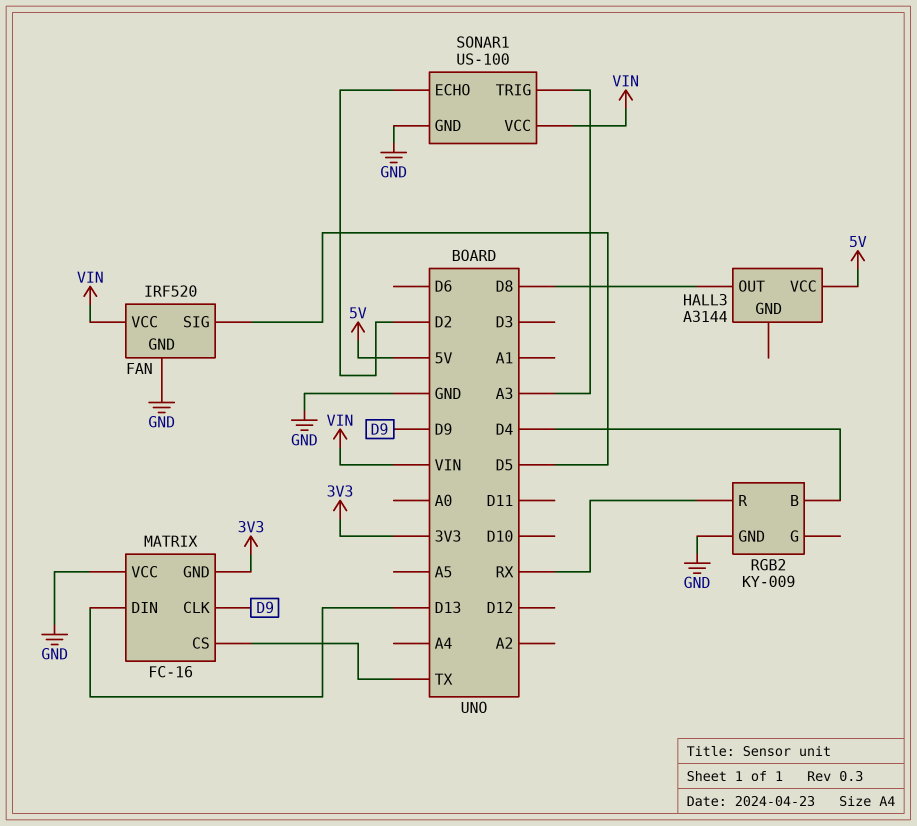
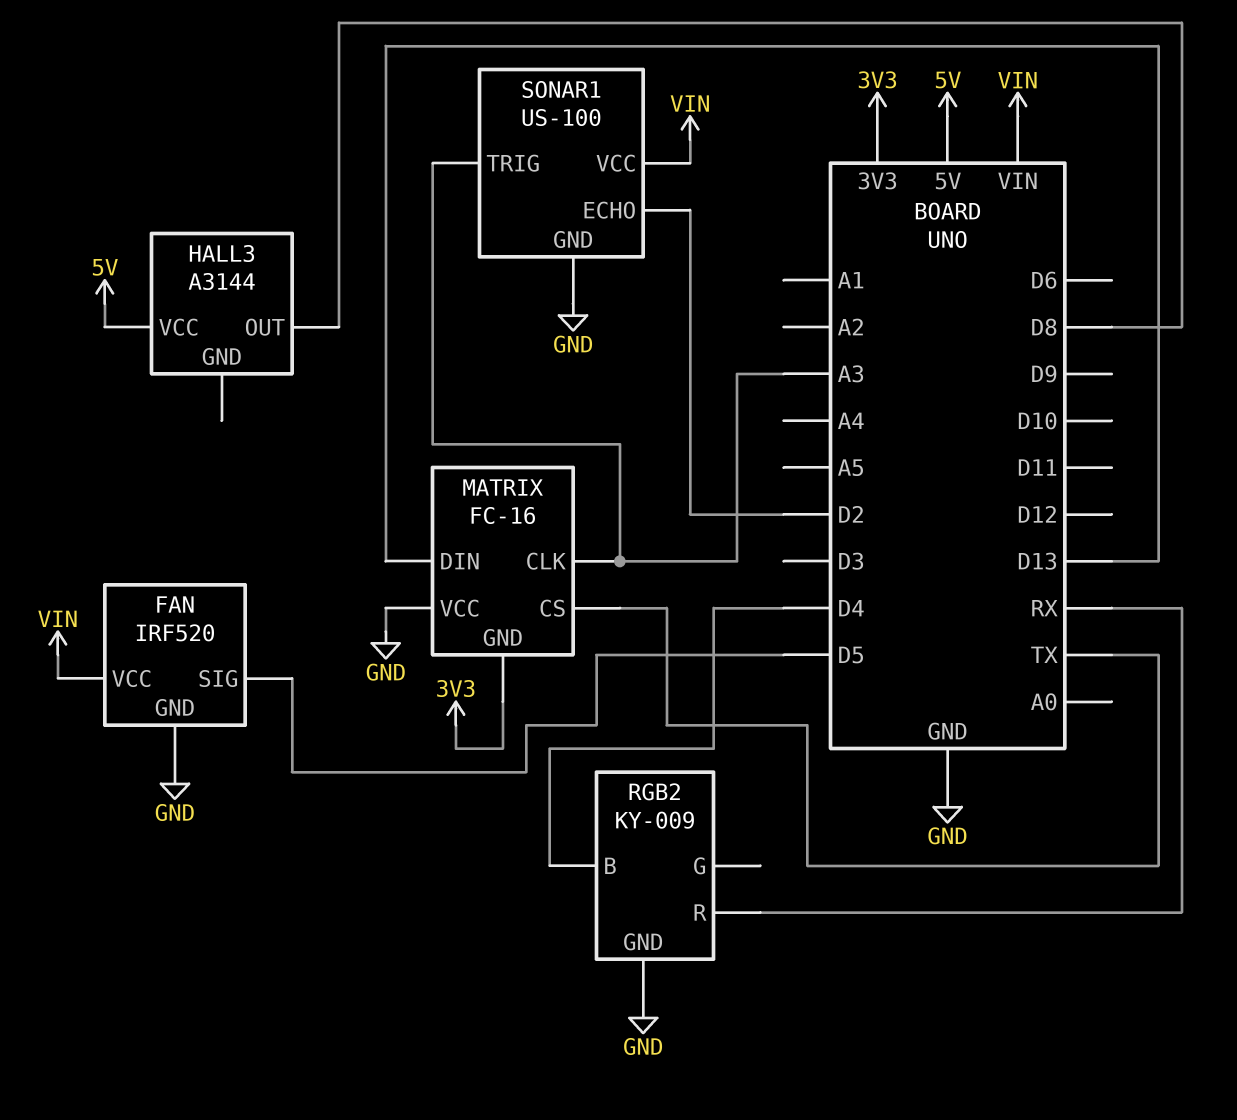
MATRIX pin CLK: D9 -> A3

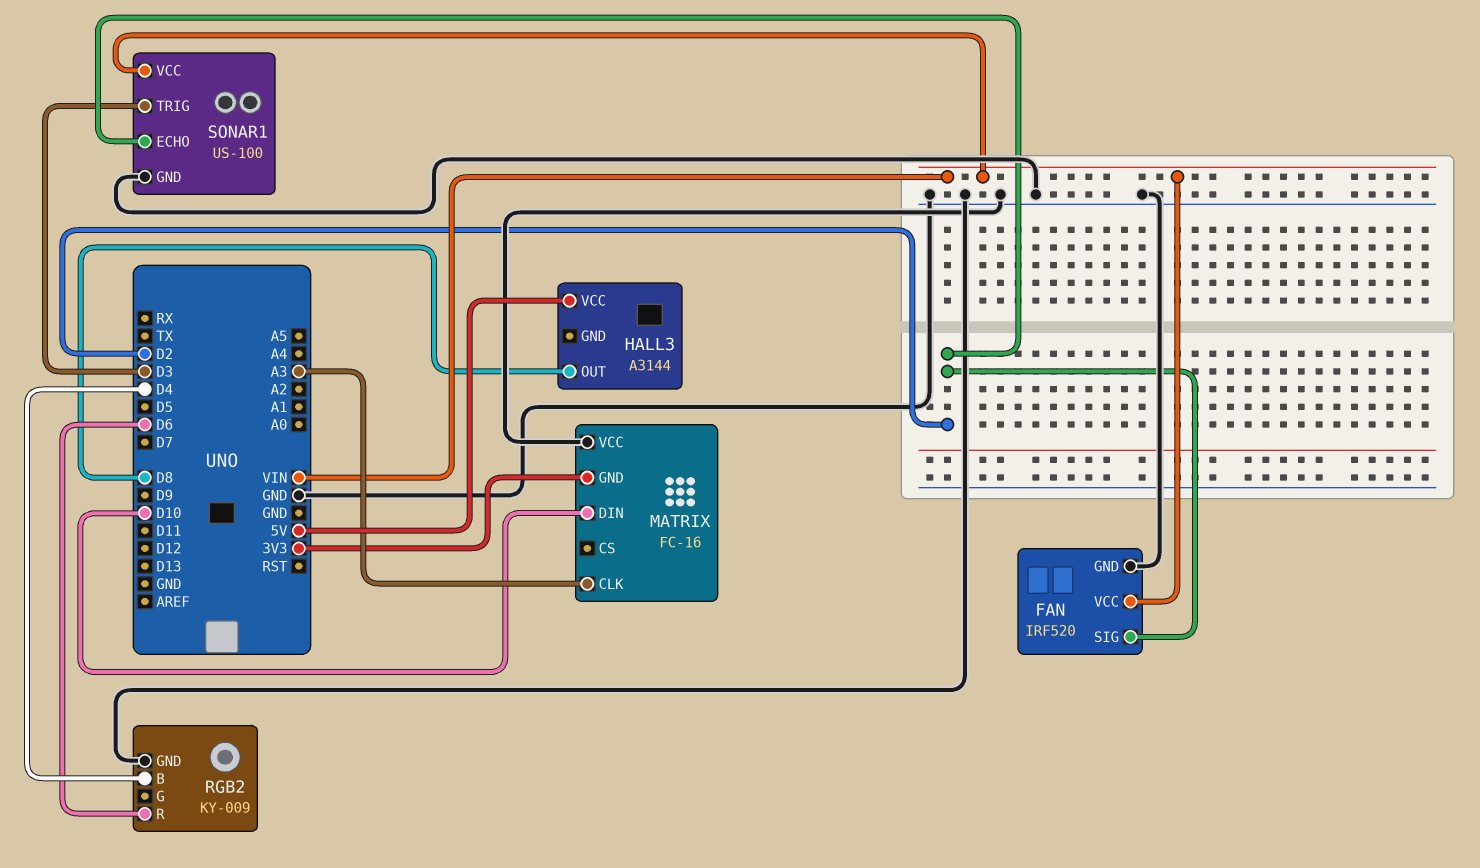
FAN pin SIG: D5 -> D2
MATRIX pin CS: TX -> none
MATRIX pin DIN: D13 -> D10
RGB2 pin R: RX -> D6
SONAR1 pin TRIG: A3 -> D3

